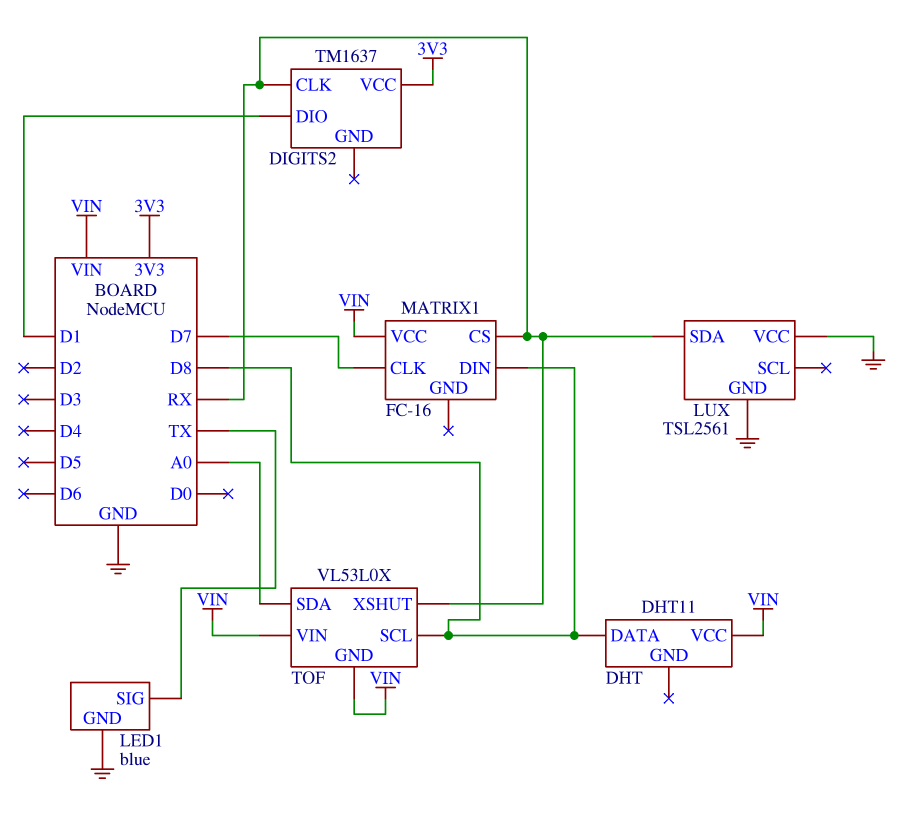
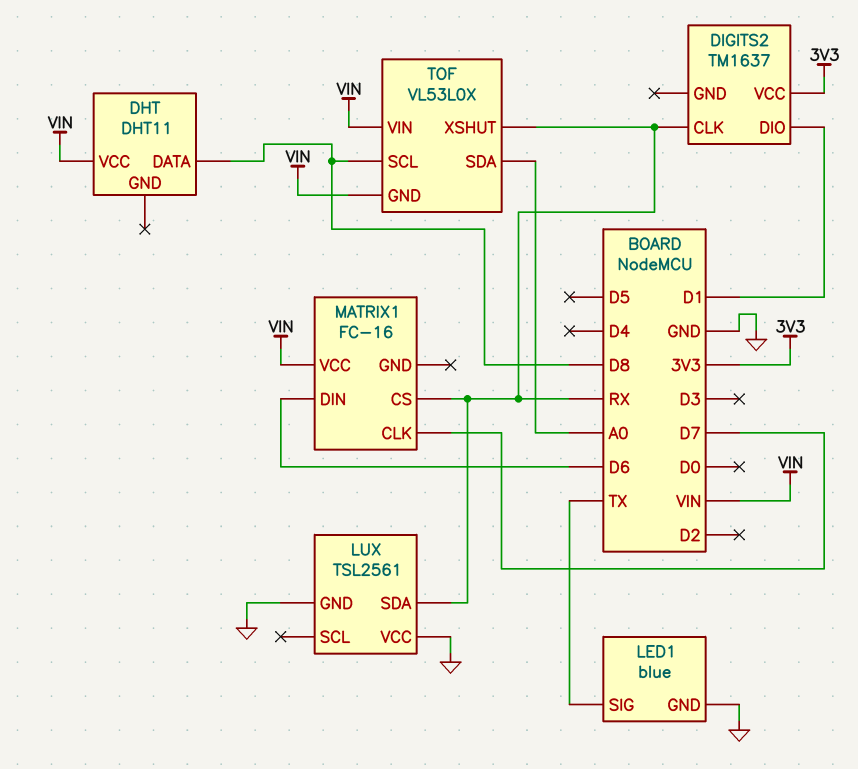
MATRIX1 pin DIN: D8 -> D6

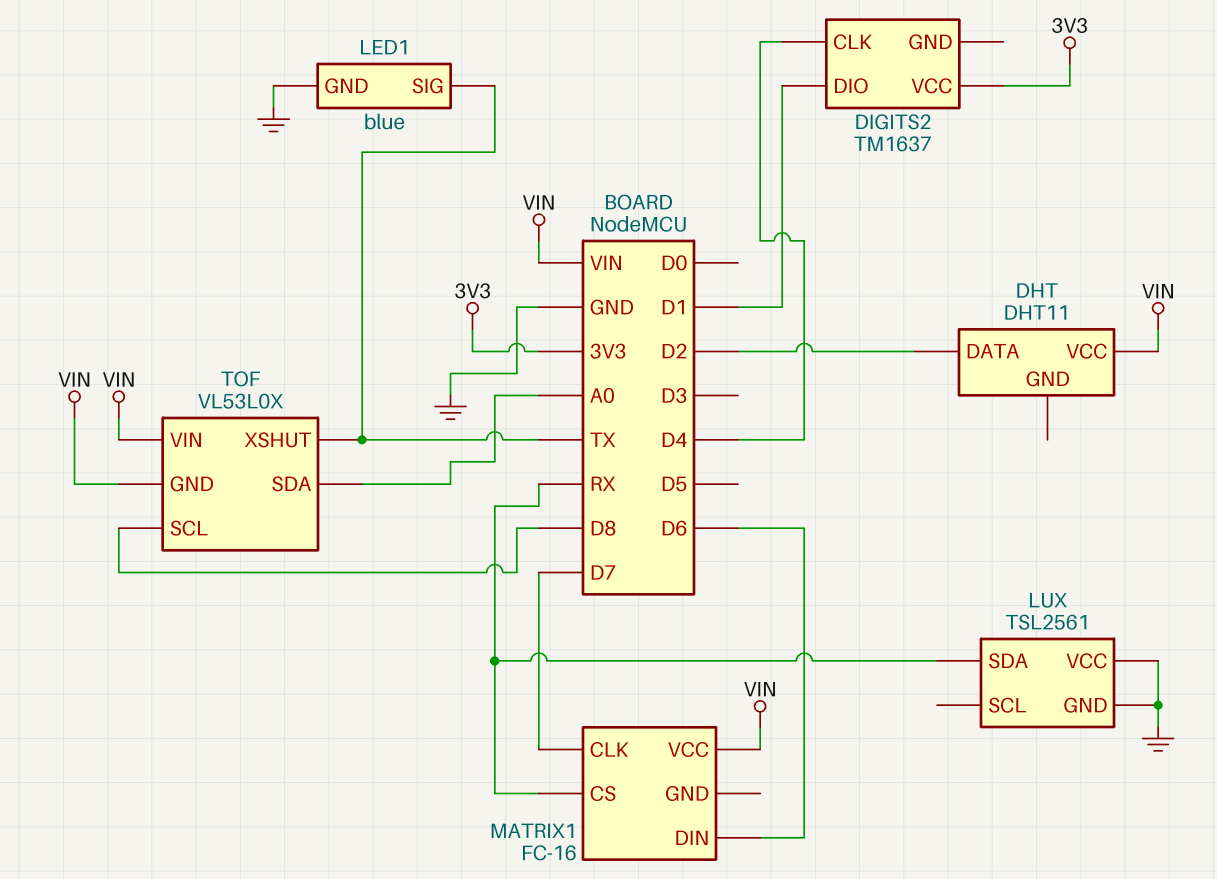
DHT pin DATA: D8 -> D2
DIGITS2 pin CLK: RX -> D4
TOF pin XSHUT: RX -> TX

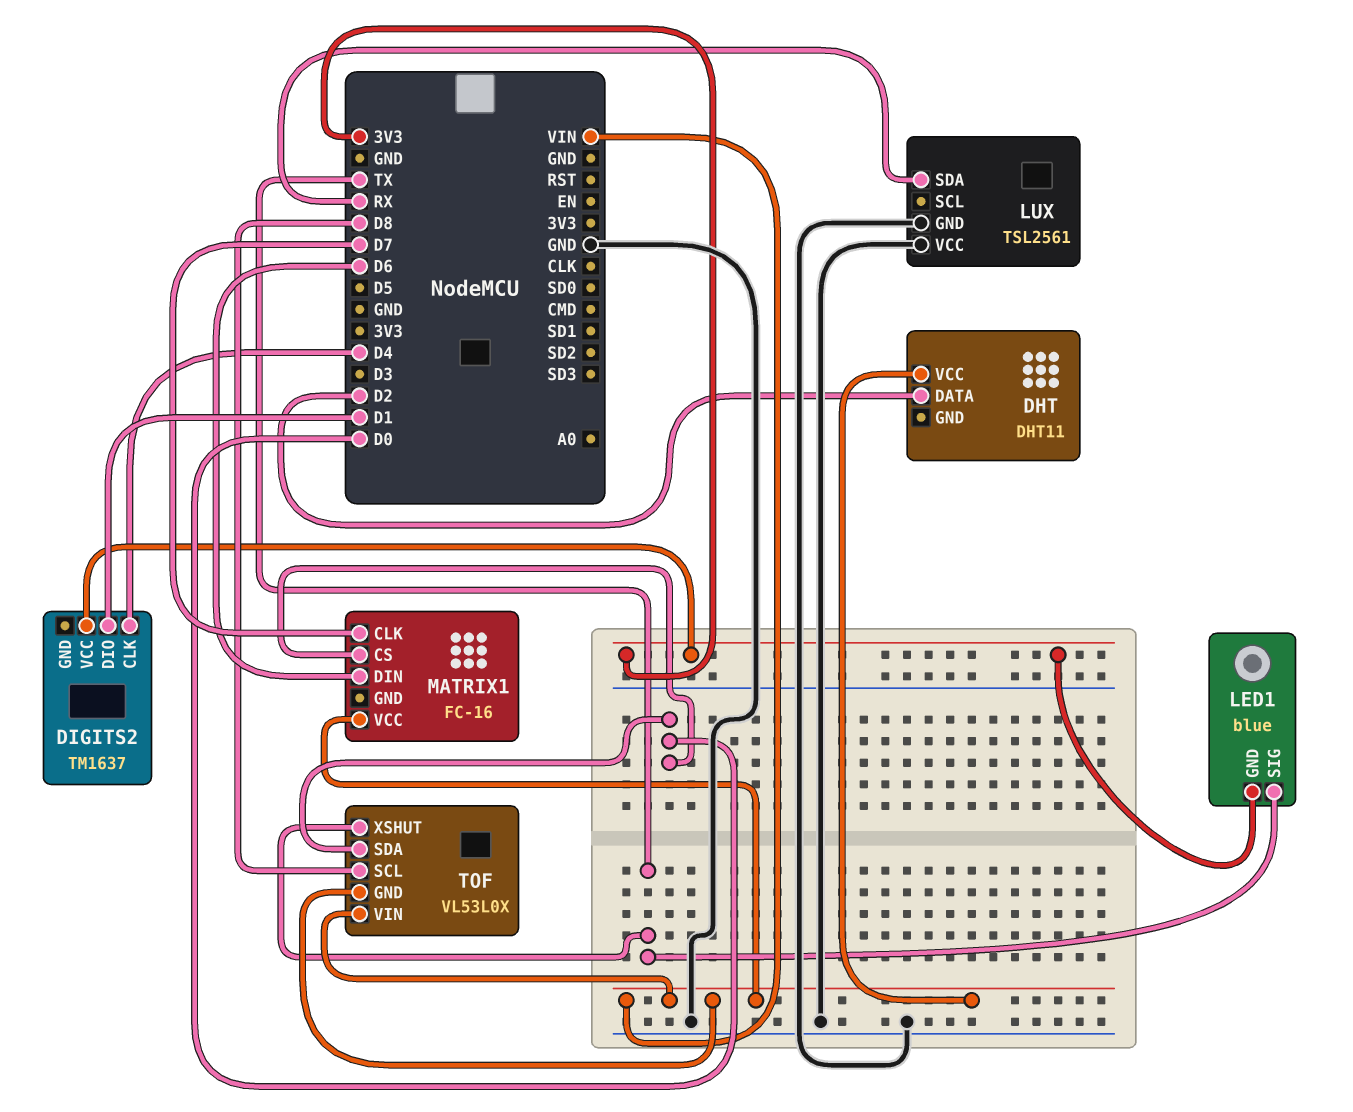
LED1 pin GND: GND -> 3V3
MATRIX1 pin CS: RX -> D0
TOF pin SDA: A0 -> D0

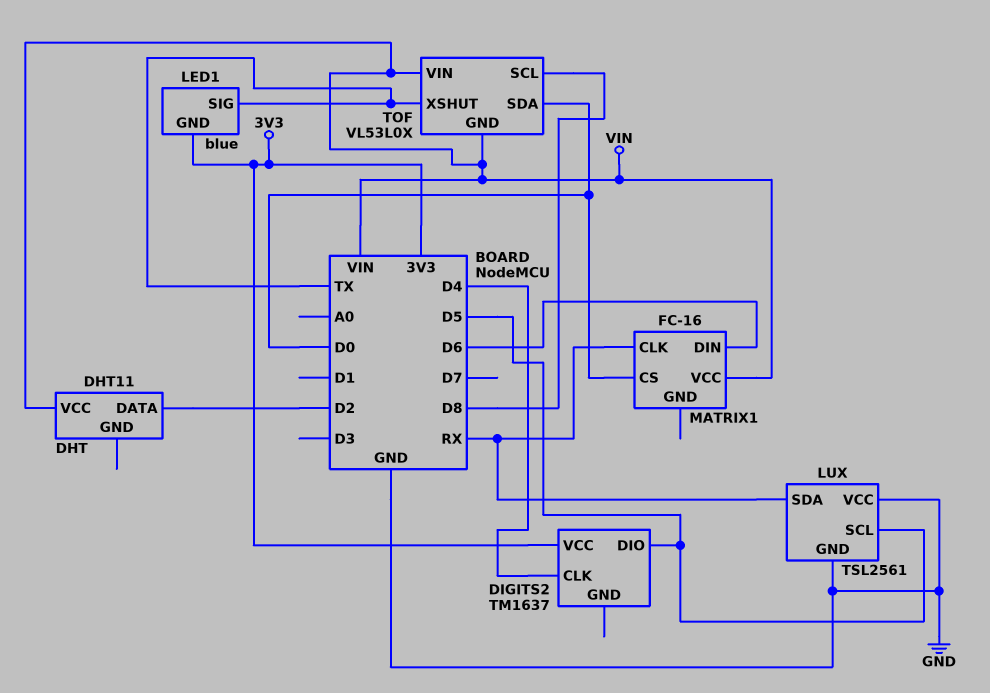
DIGITS2 pin DIO: D1 -> D5
LUX pin SCL: none -> D5
MATRIX1 pin CLK: D7 -> RX

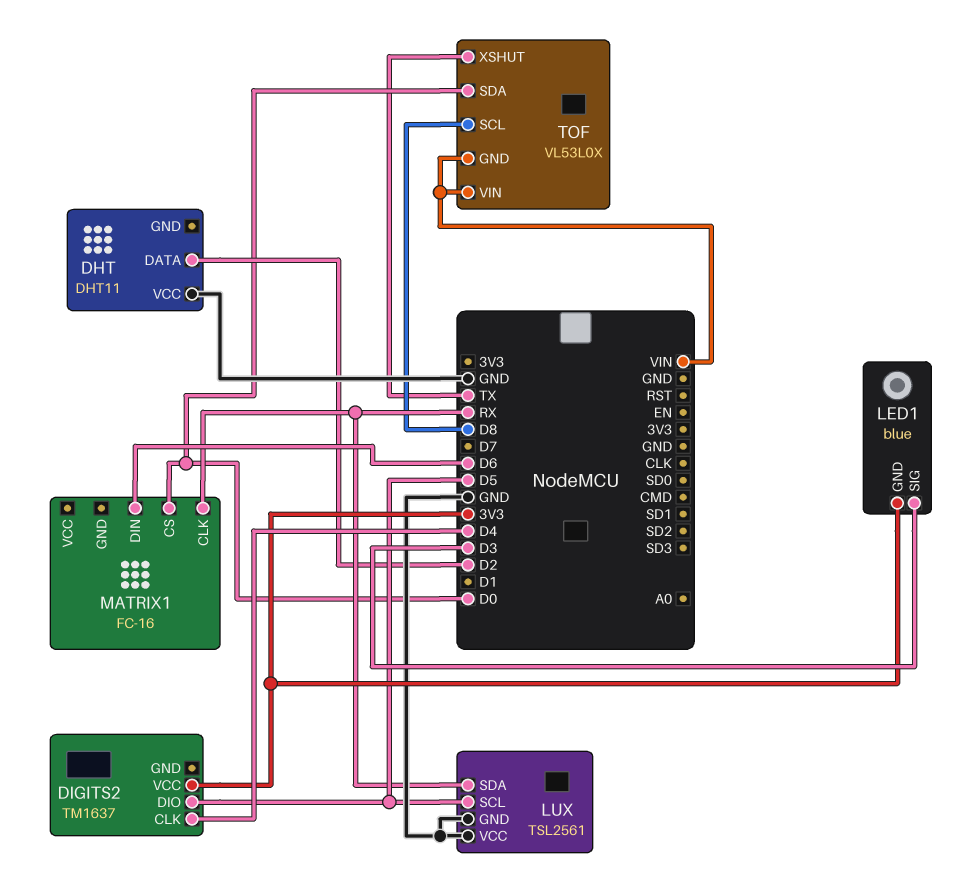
DHT pin VCC: VIN -> GND
LED1 pin SIG: TX -> D3
MATRIX1 pin VCC: VIN -> none

